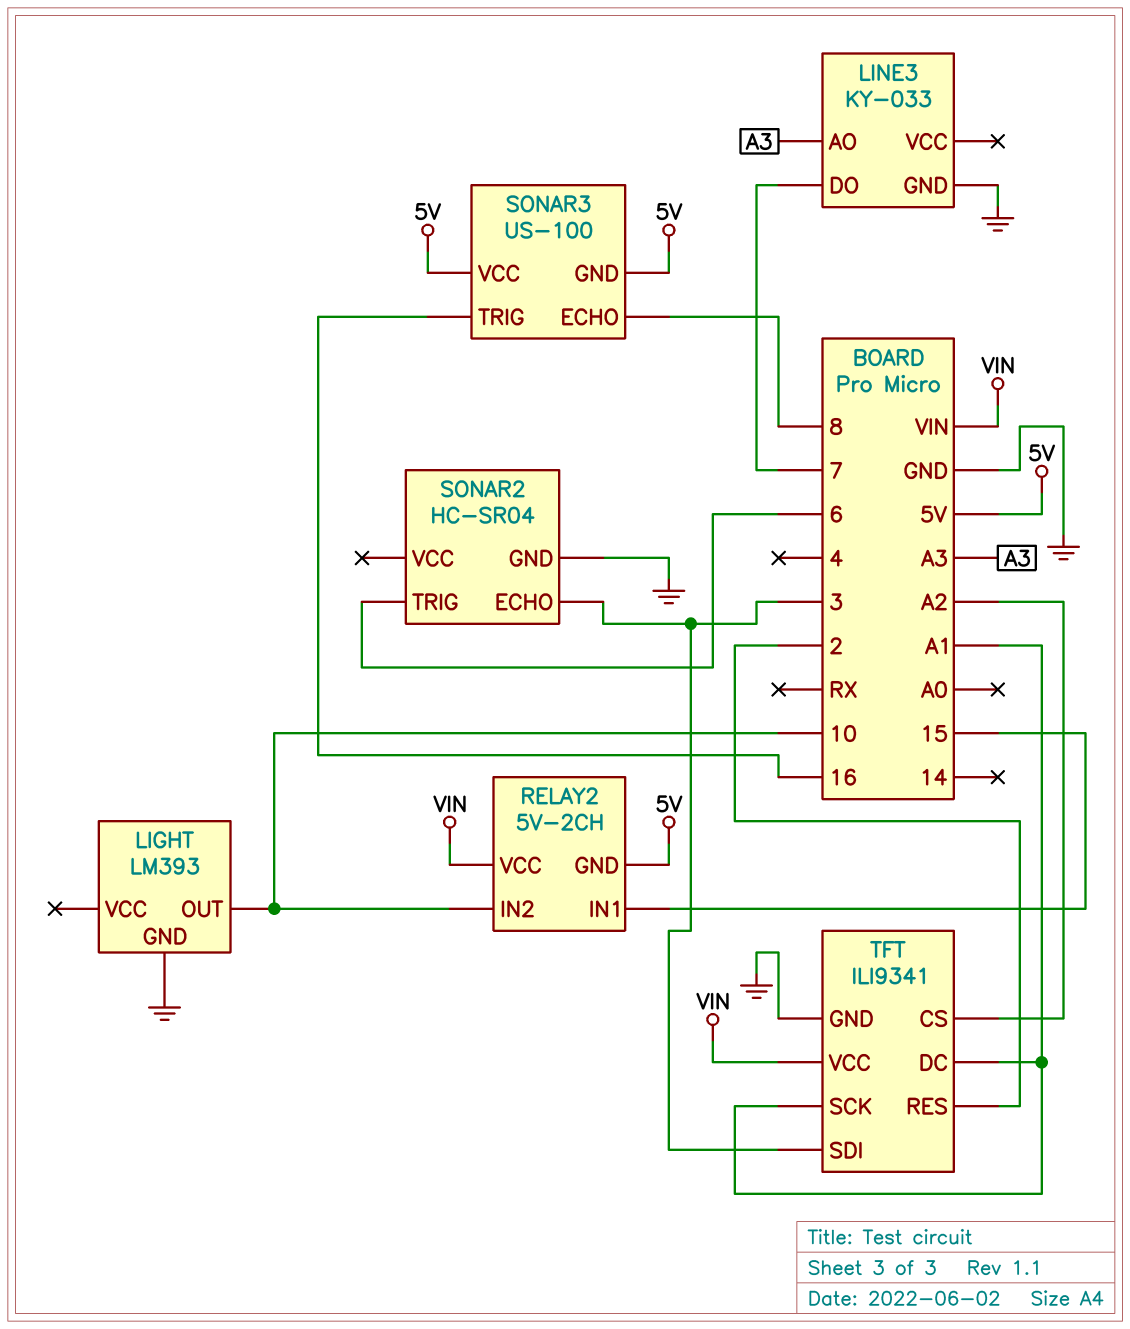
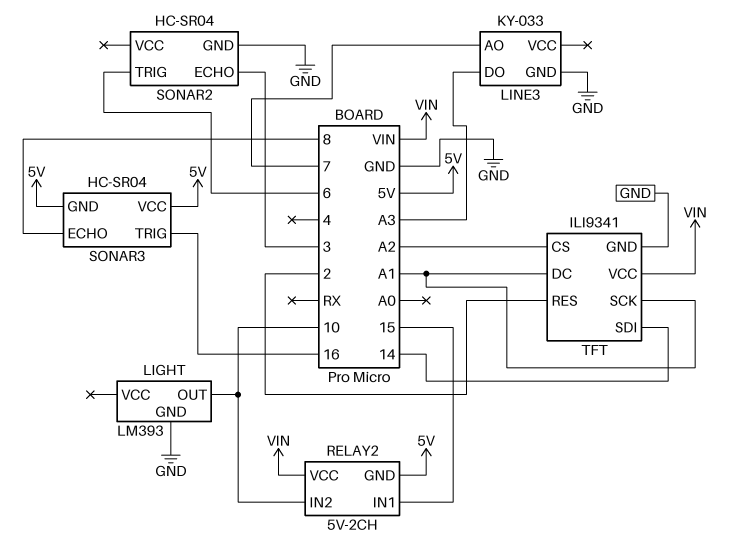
LINE3 pin AO: A3 -> 7
LINE3 pin DO: 7 -> A3
SONAR3: US-100 -> HC-SR04
TFT pin SDI: 3 -> 14

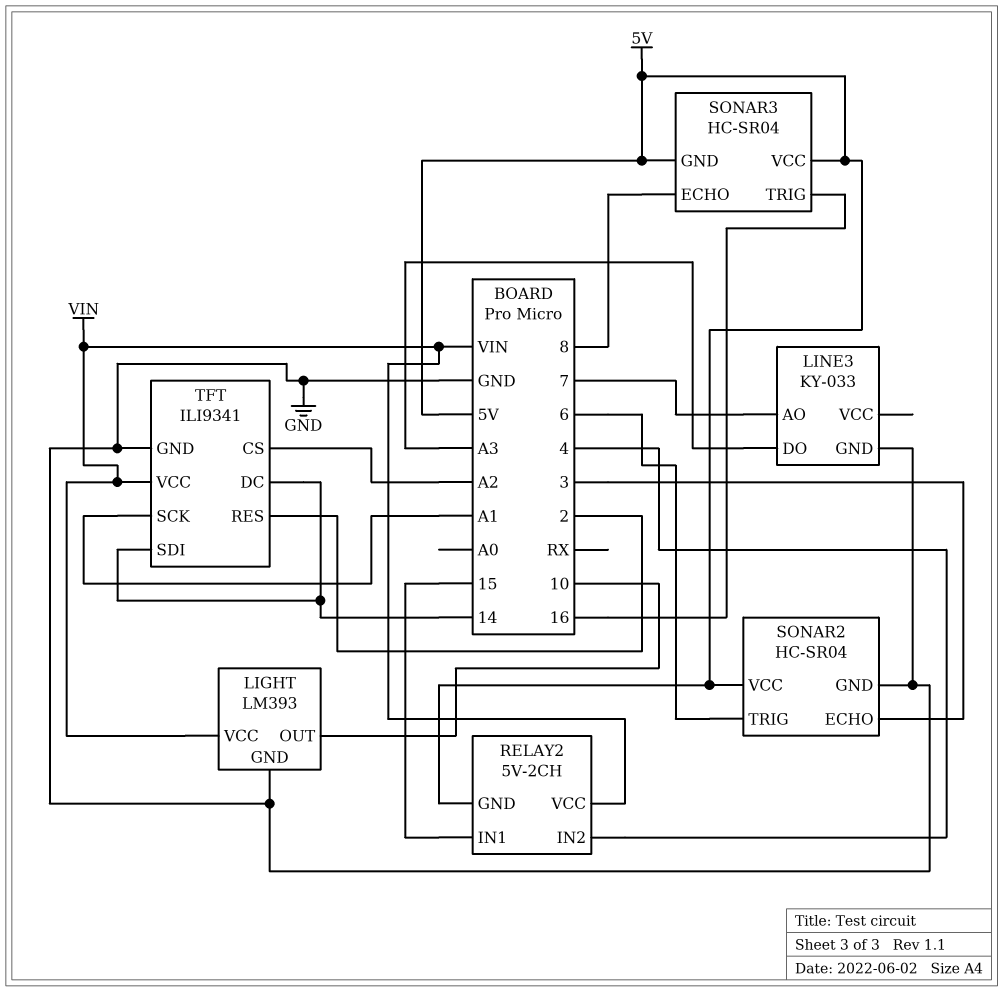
LIGHT pin VCC: none -> VIN
RELAY2 pin IN2: 10 -> 4
SONAR2 pin VCC: none -> 5V
TFT pin DC: A1 -> 14

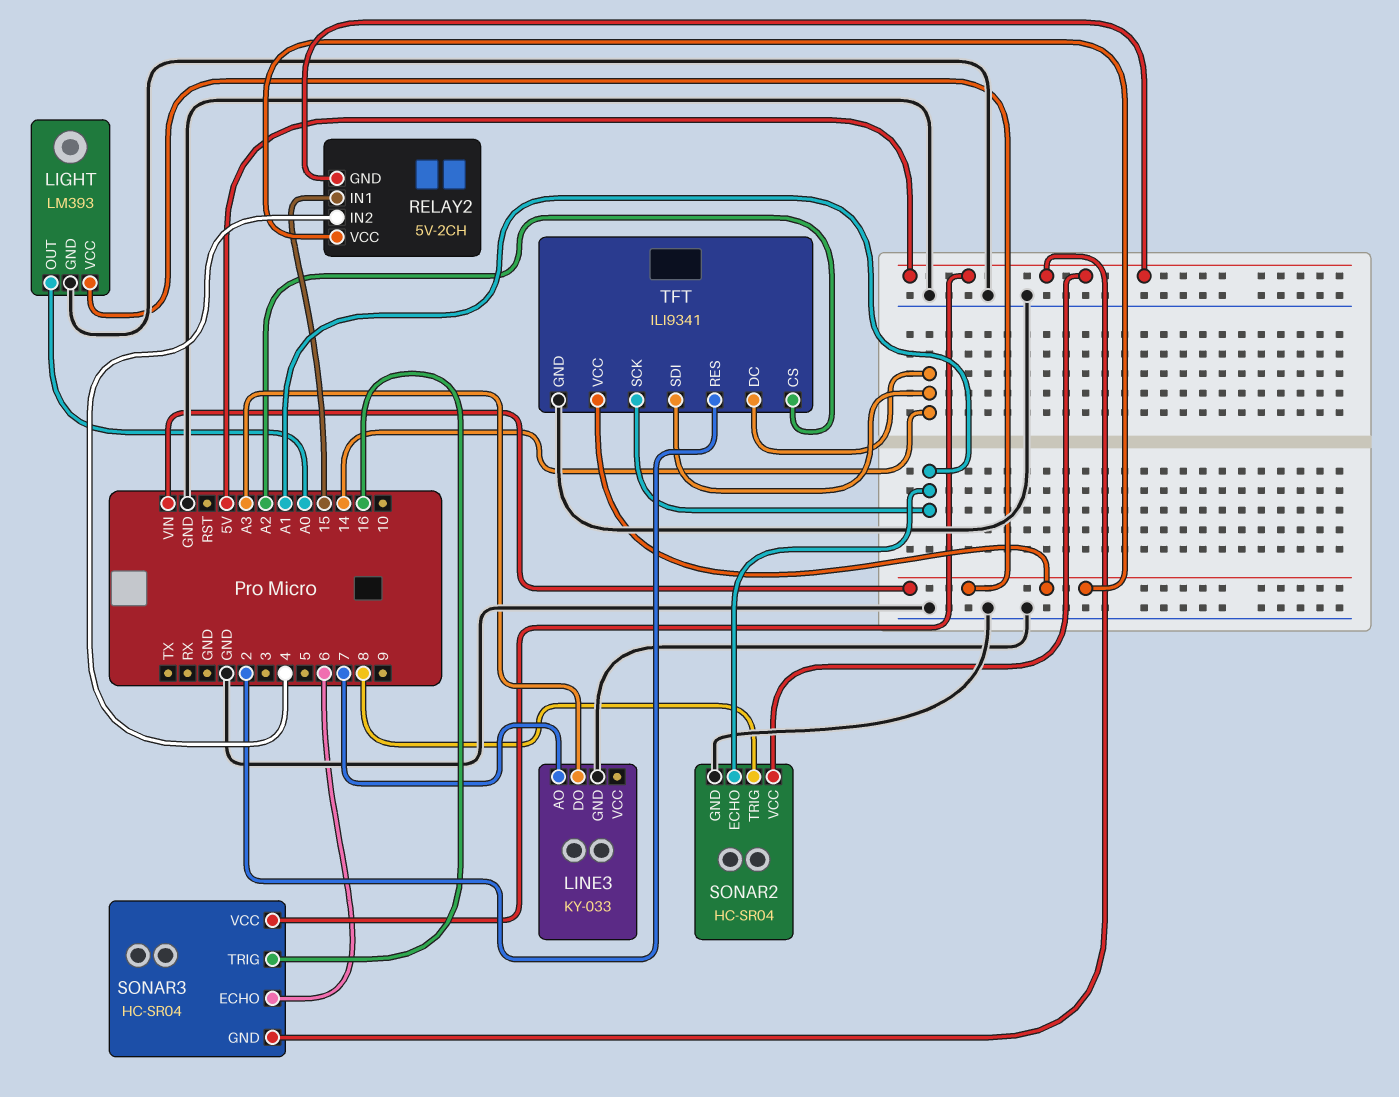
LIGHT pin OUT: 10 -> A0
SONAR2 pin ECHO: 3 -> A1
SONAR2 pin TRIG: 6 -> 8
SONAR3 pin ECHO: 8 -> 6

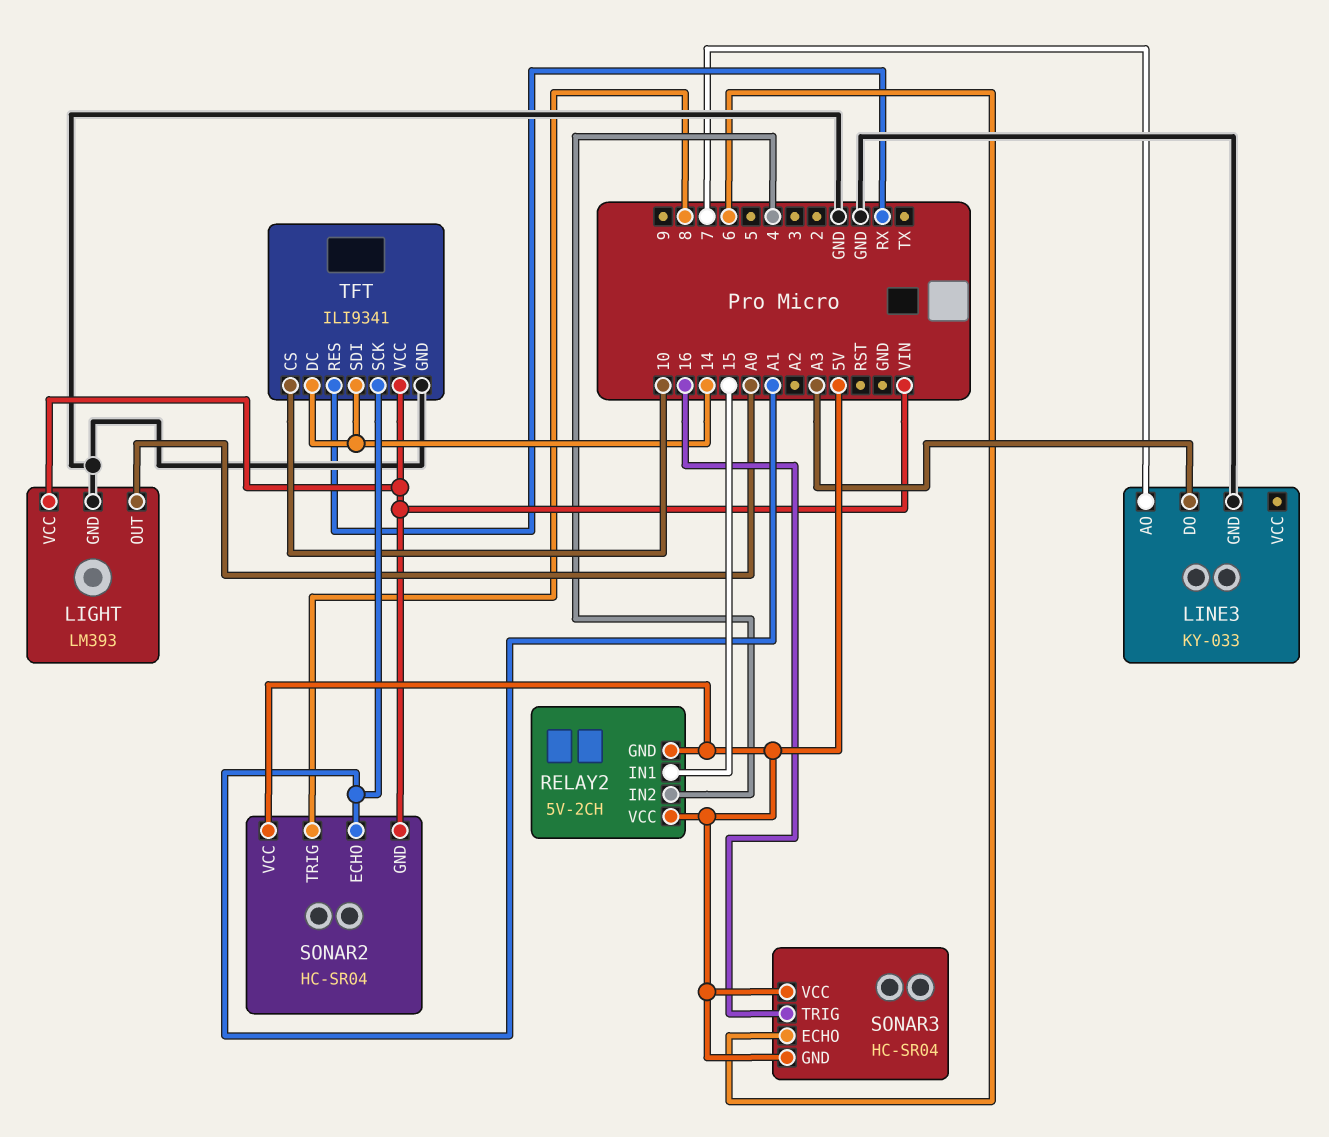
RELAY2 pin VCC: VIN -> 5V
SONAR2 pin GND: GND -> VIN
TFT pin CS: A2 -> 10
TFT pin RES: 2 -> RX

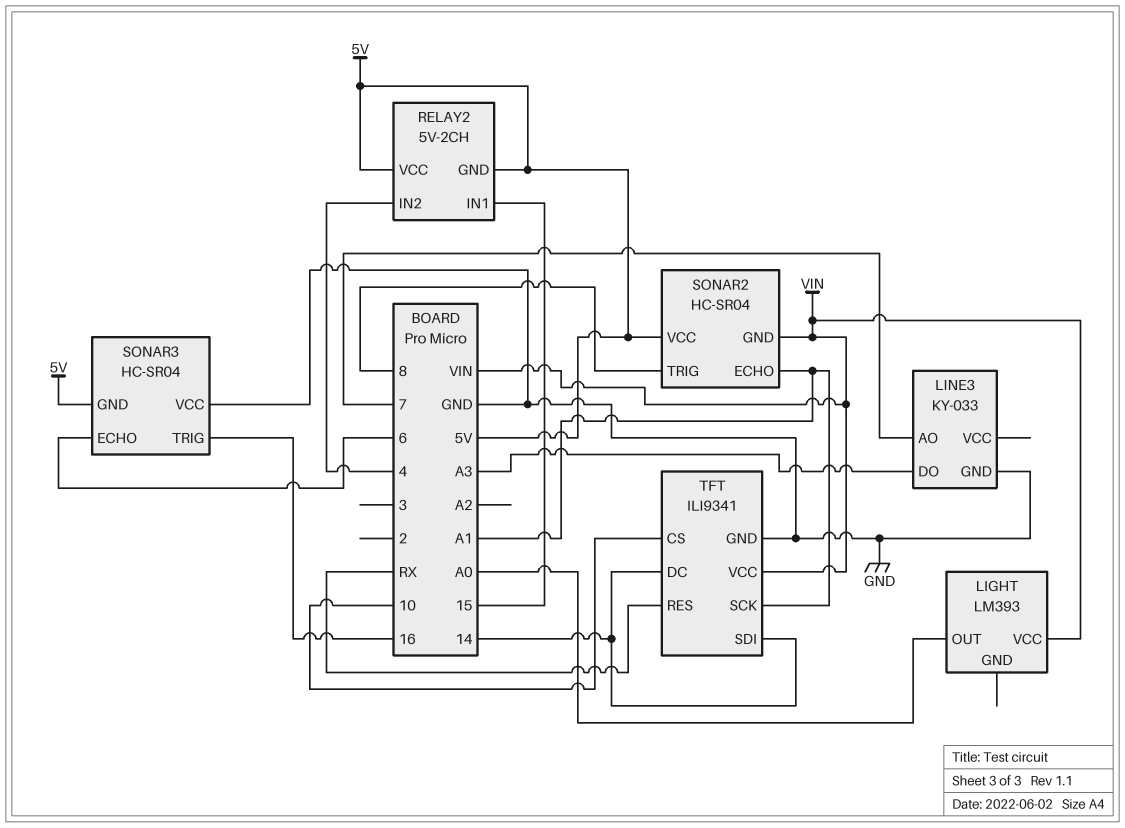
LIGHT pin GND: GND -> none
SONAR3 pin VCC: 5V -> GND

